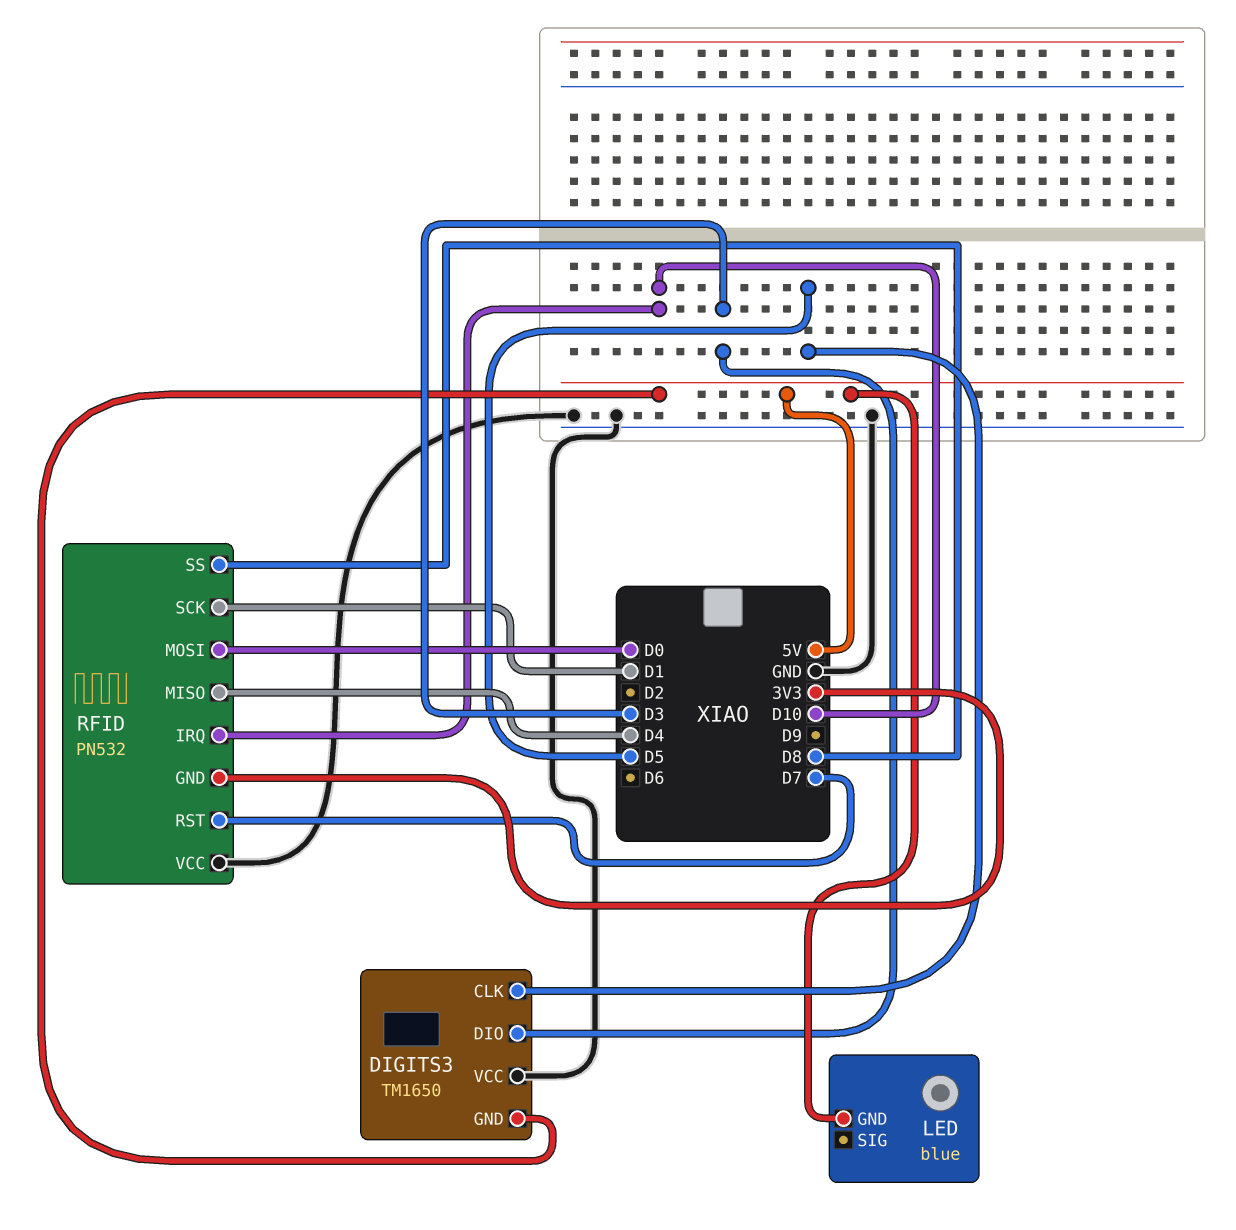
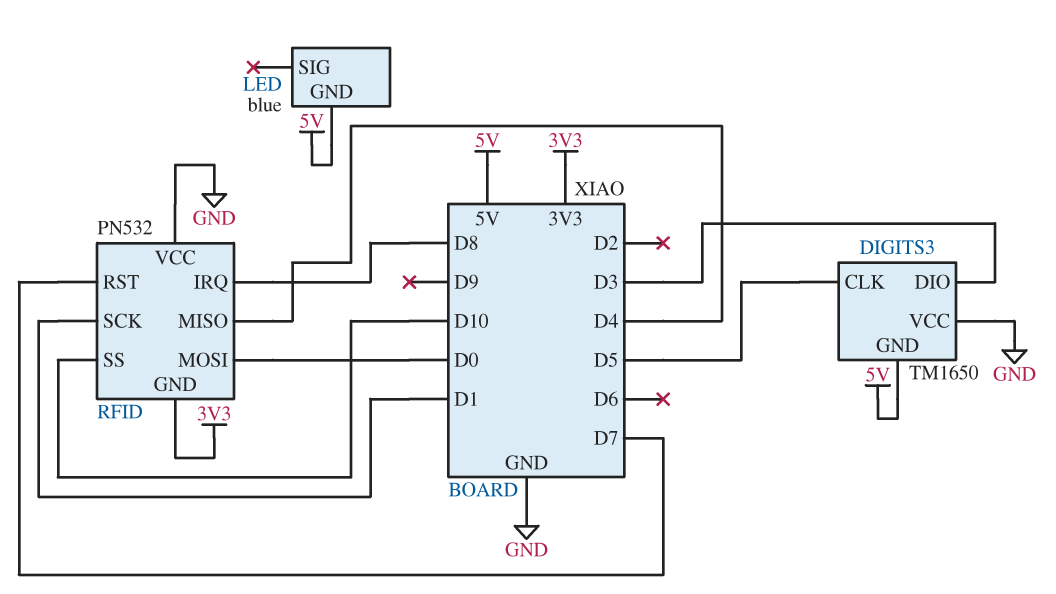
RFID pin IRQ: D10 -> D8
RFID pin SS: D8 -> D10

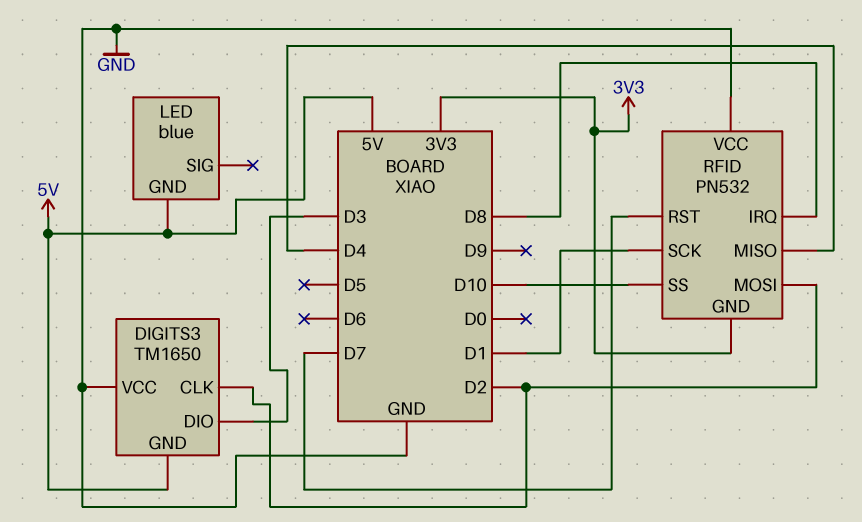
DIGITS3 pin CLK: D5 -> D2
RFID pin MOSI: D0 -> D2

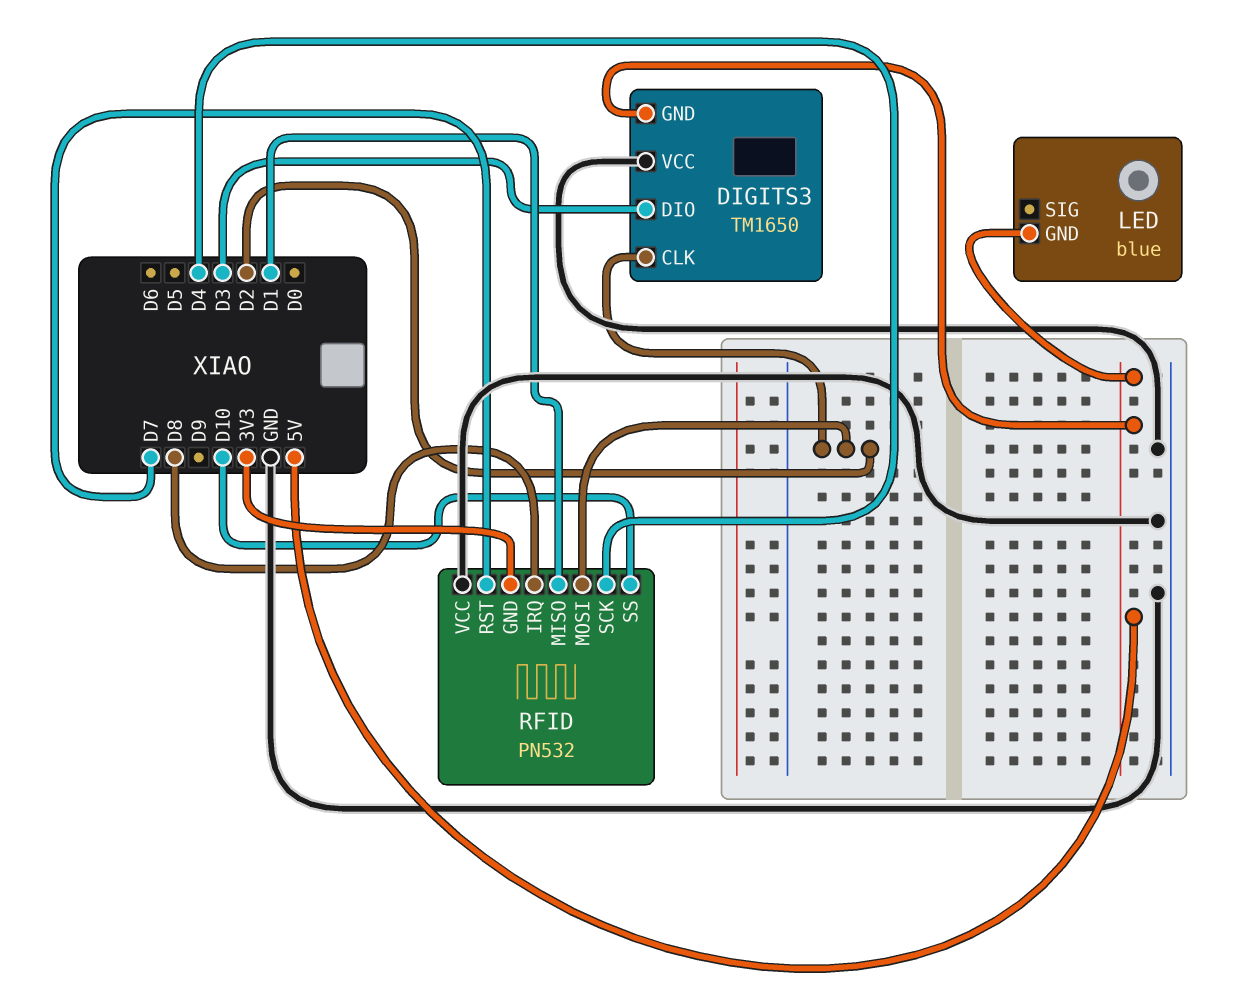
RFID pin MISO: D4 -> D1
RFID pin SCK: D1 -> D4

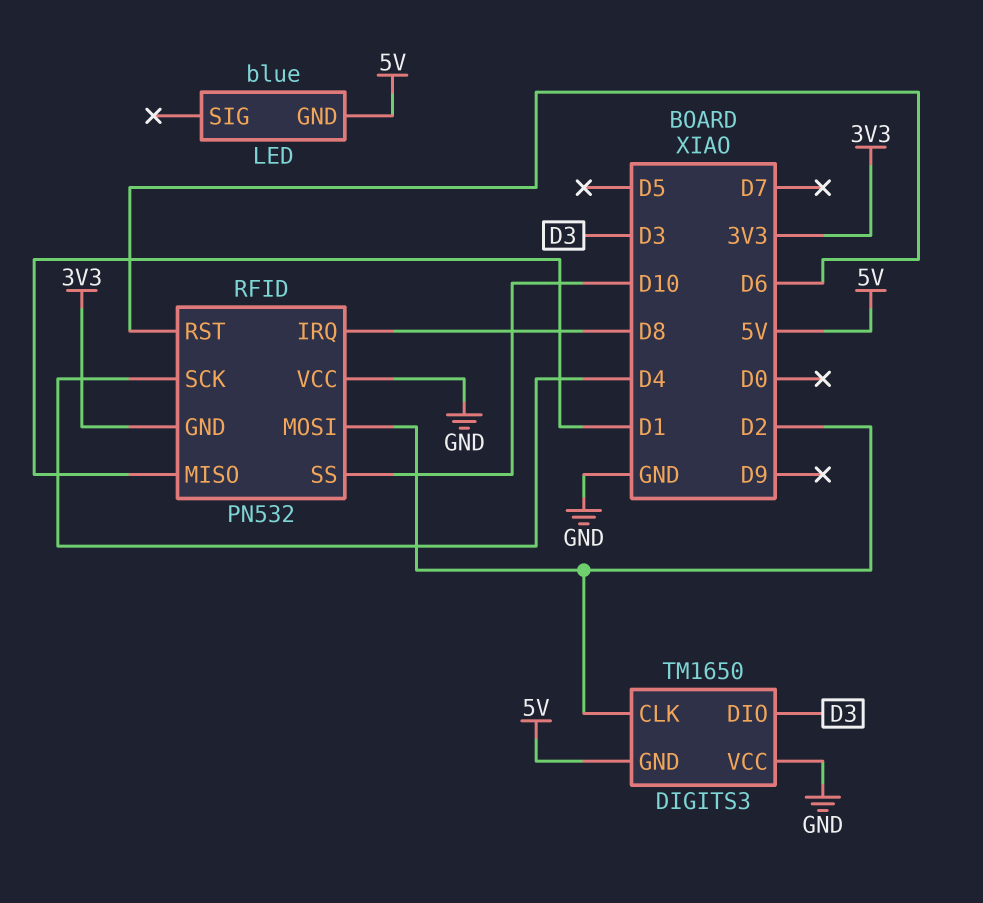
RFID pin RST: D7 -> D6

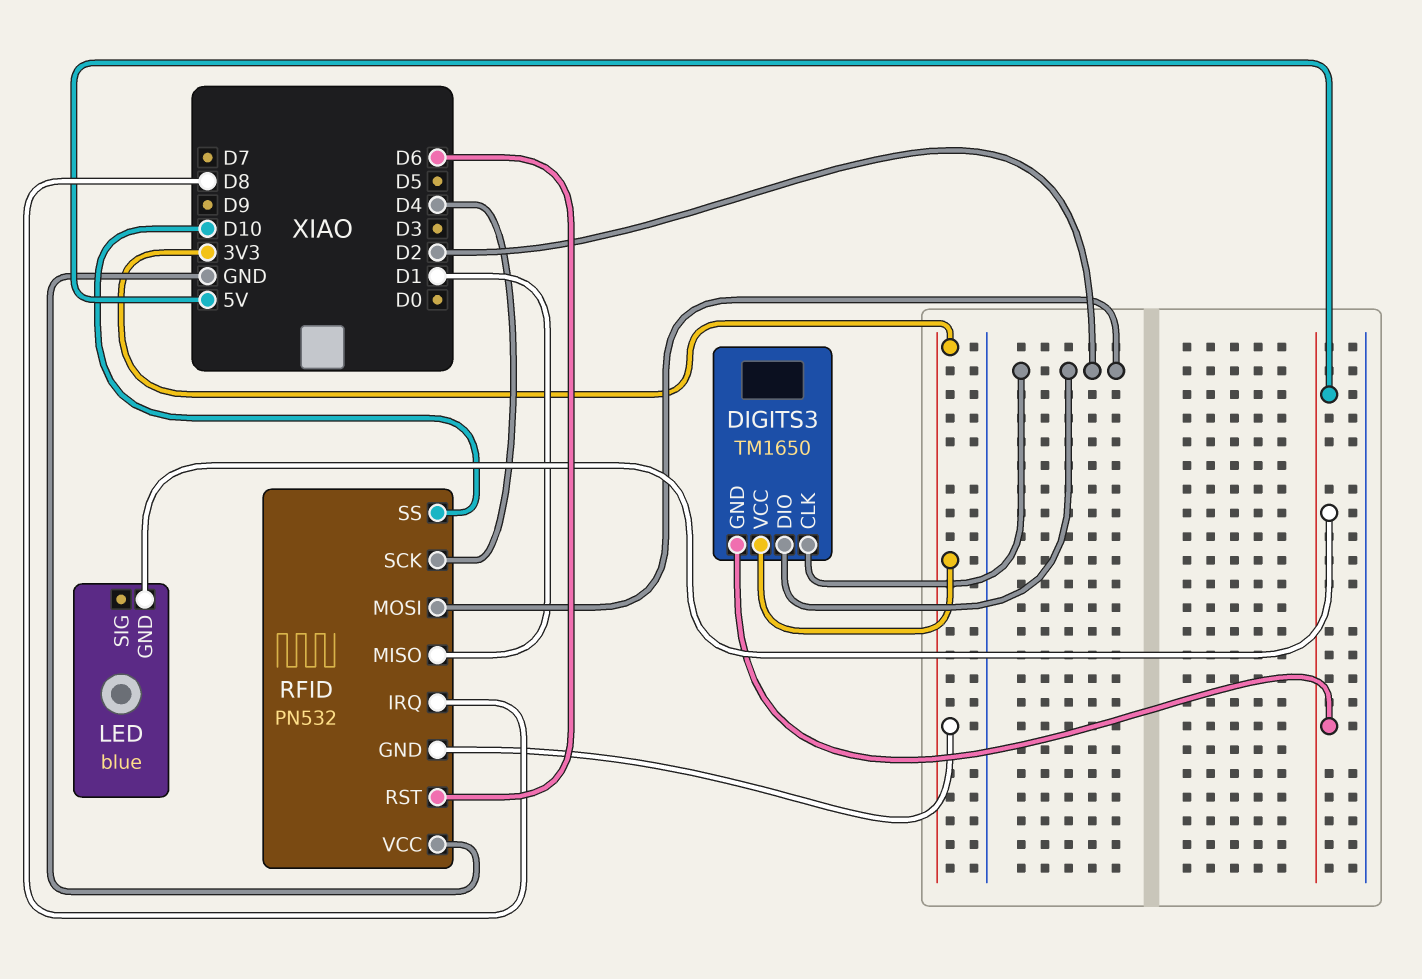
DIGITS3 pin DIO: D3 -> D2
DIGITS3 pin VCC: GND -> 3V3

